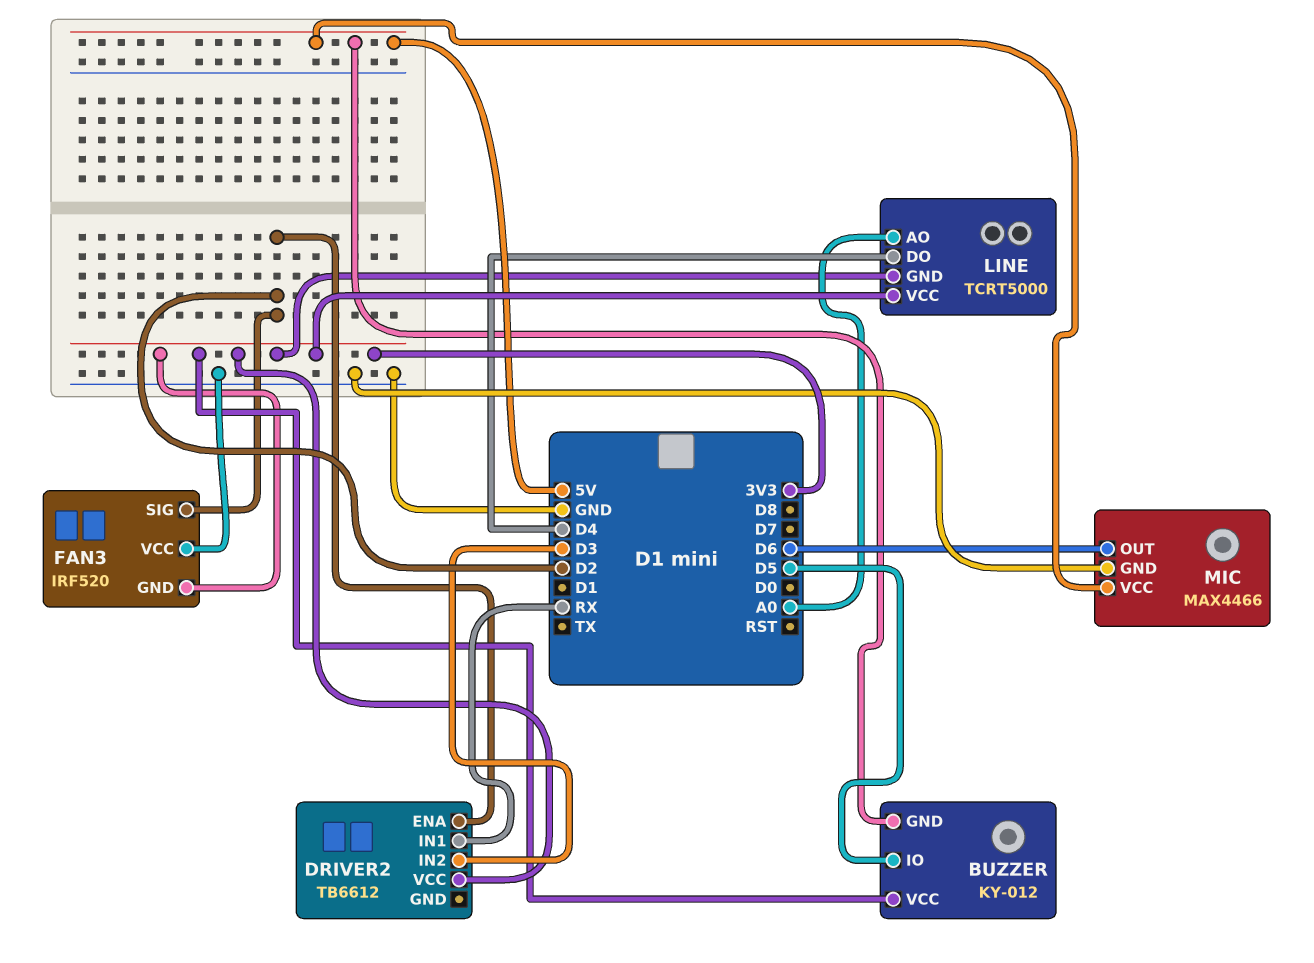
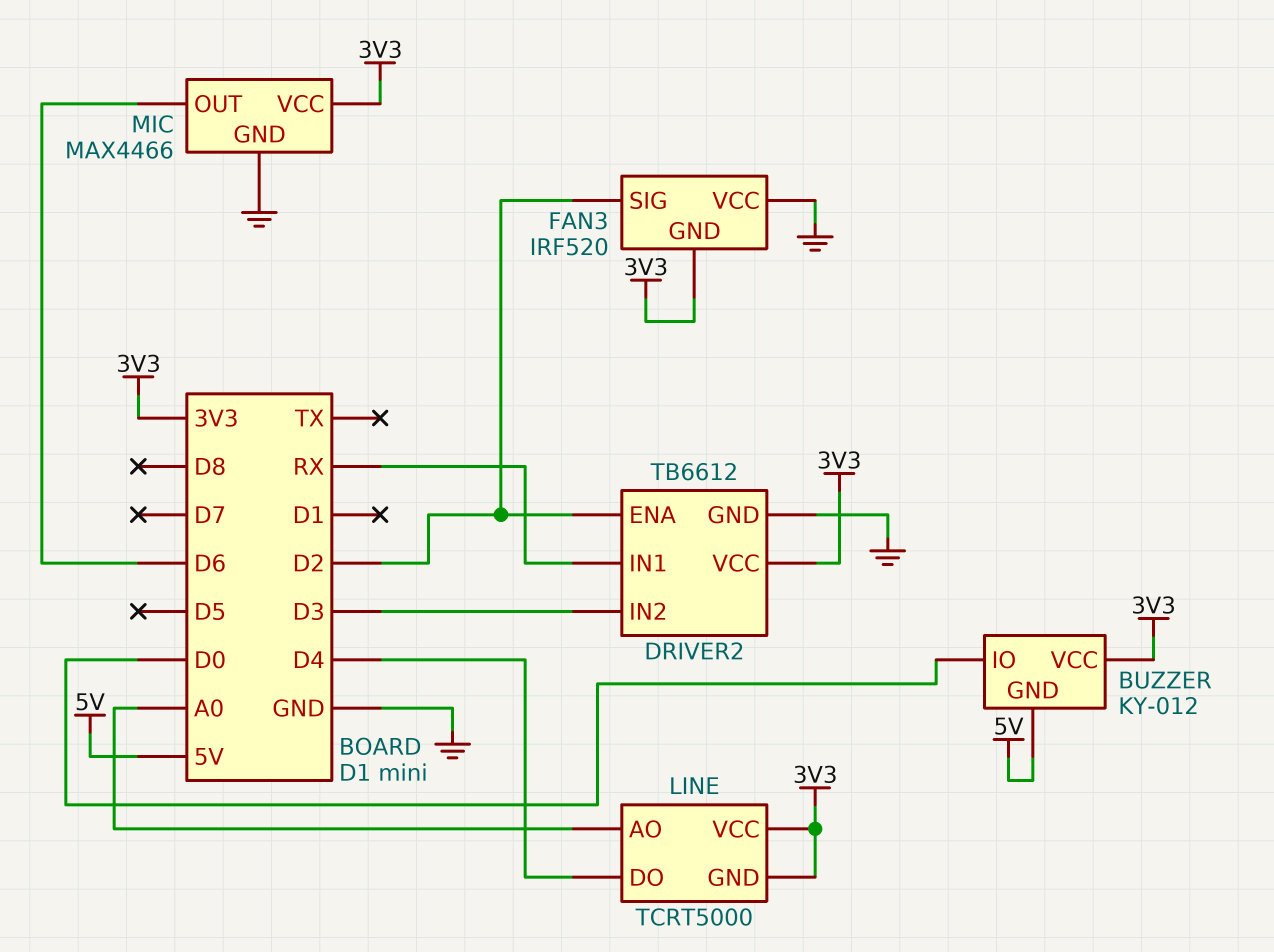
BUZZER pin IO: D5 -> D0
DRIVER2 pin GND: none -> GND
MIC pin VCC: 5V -> 3V3

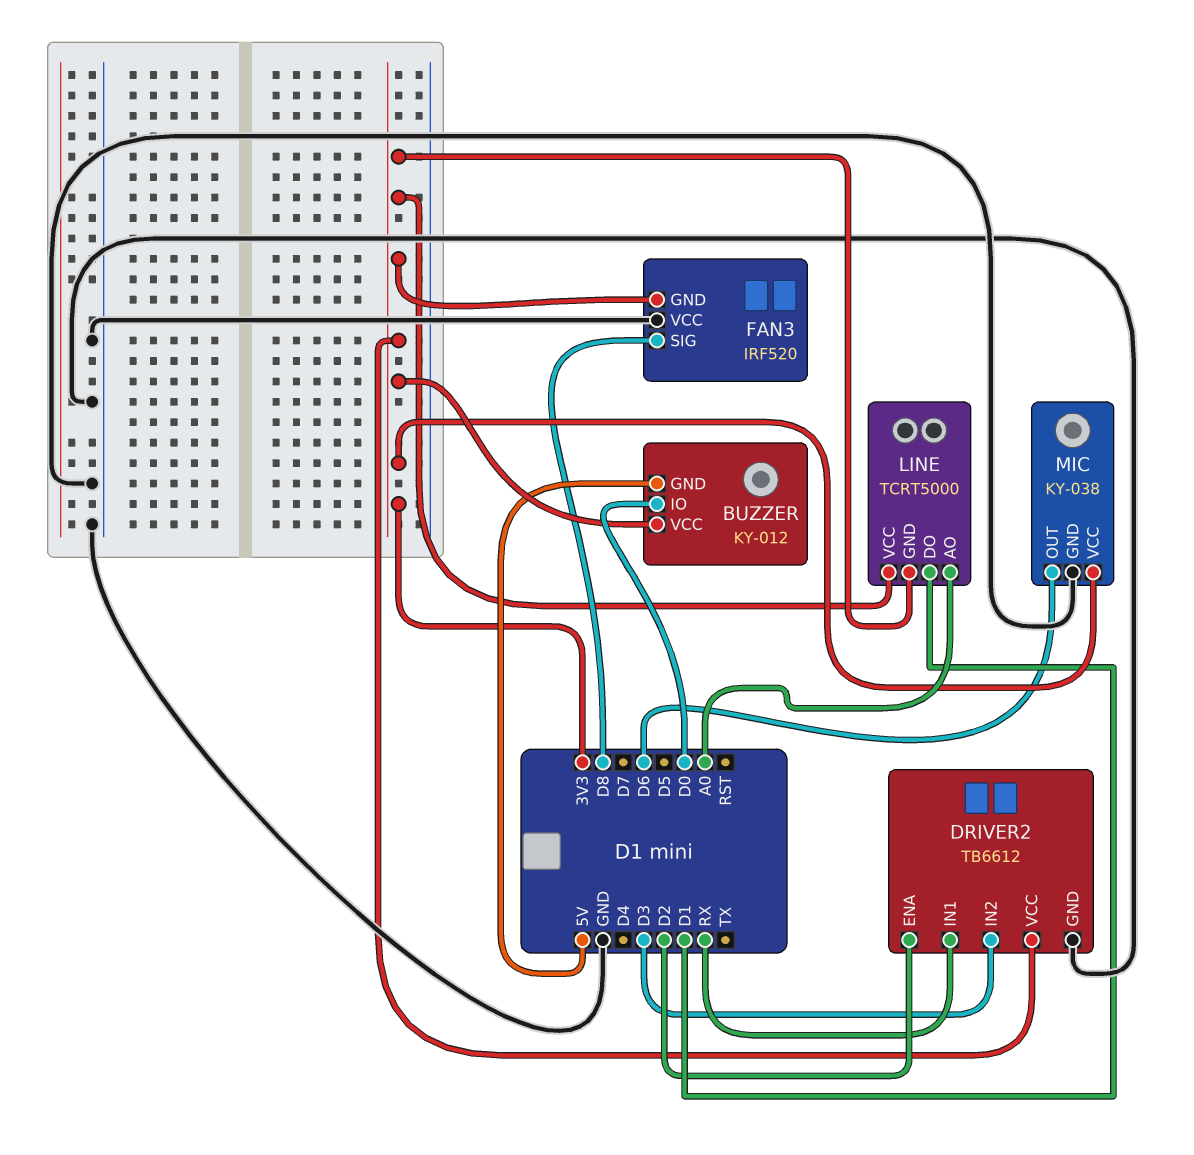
FAN3 pin SIG: D2 -> D8
LINE pin DO: D4 -> D1
MIC: MAX4466 -> KY-038

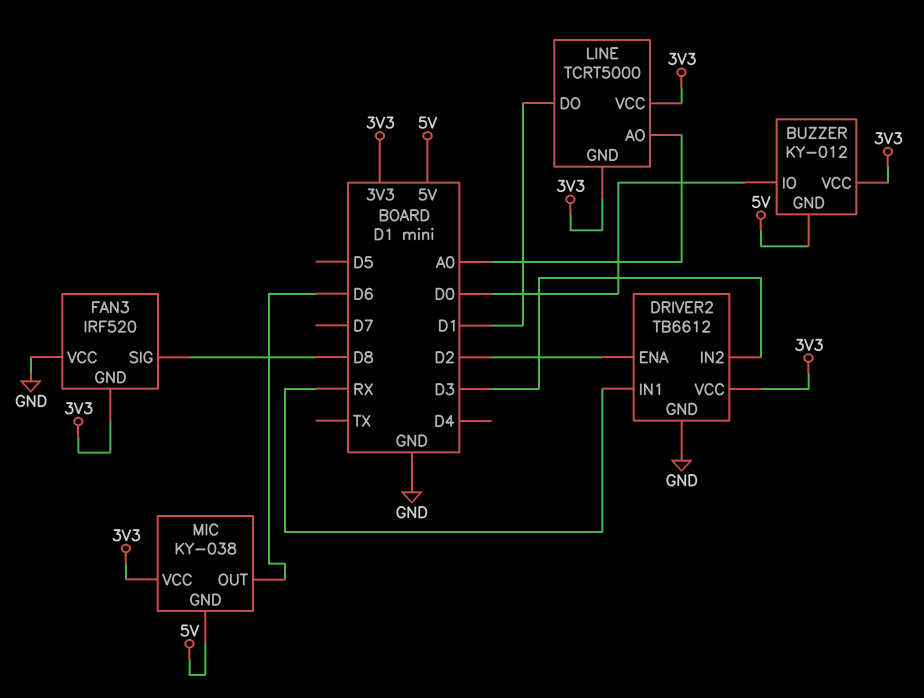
MIC pin GND: GND -> 5V

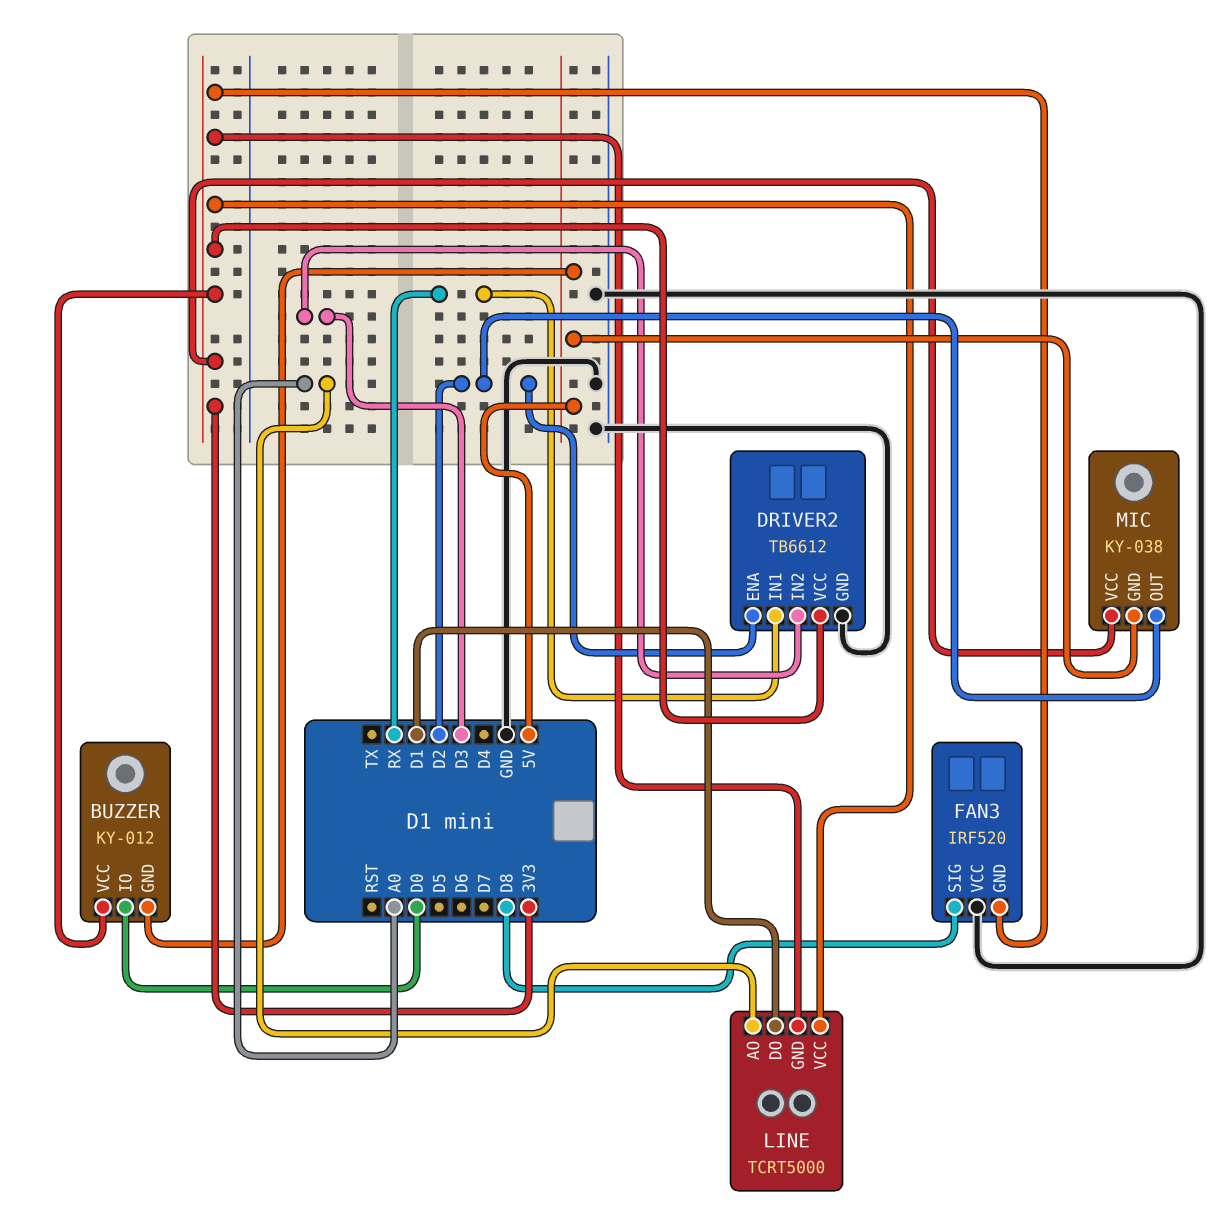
MIC pin OUT: D6 -> D2

